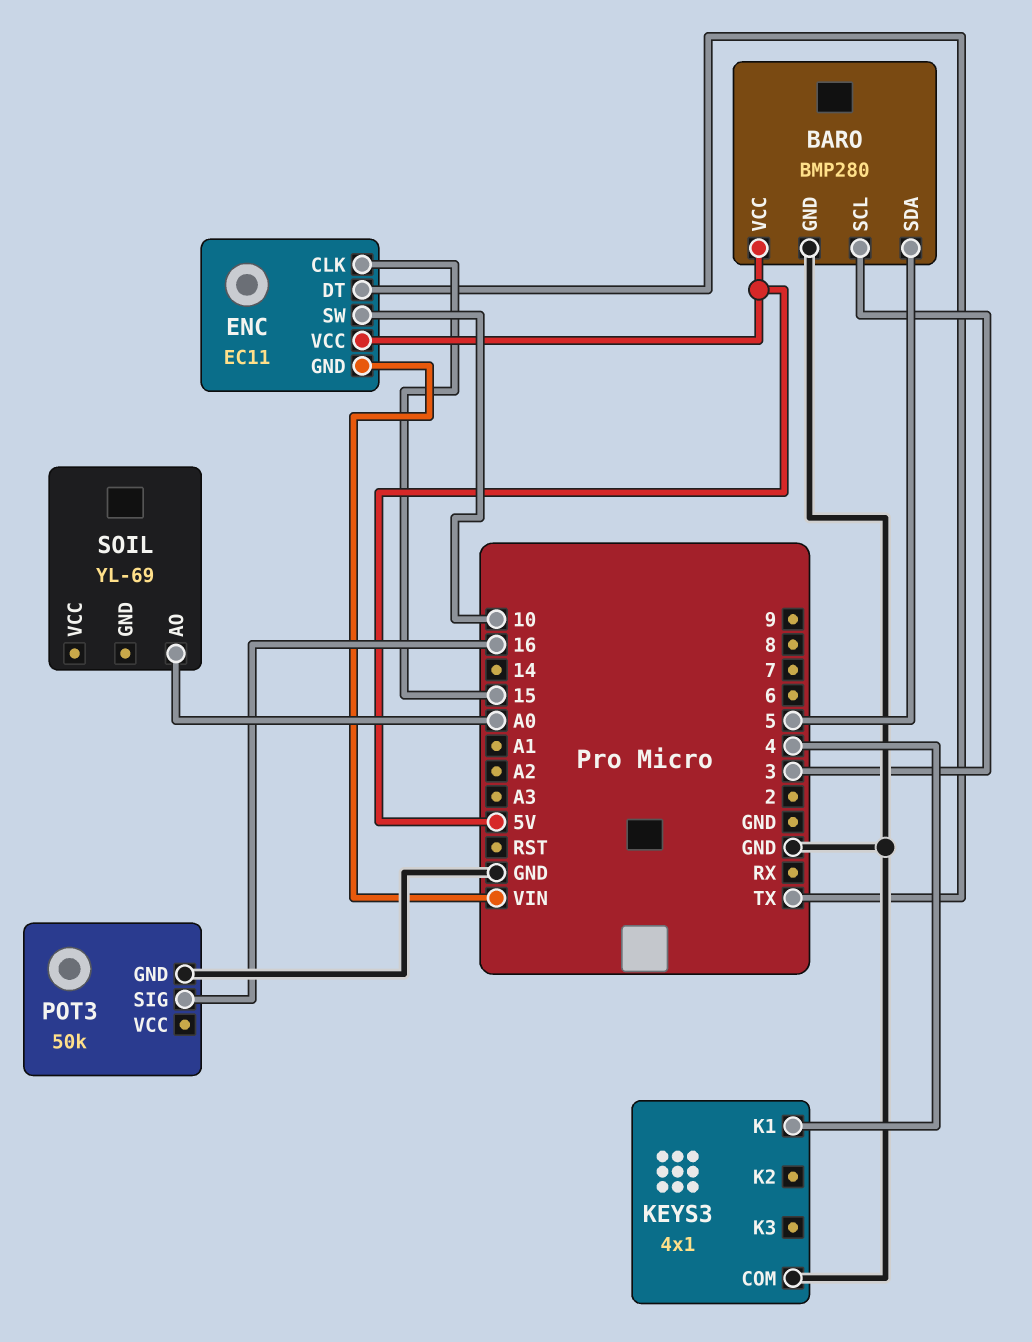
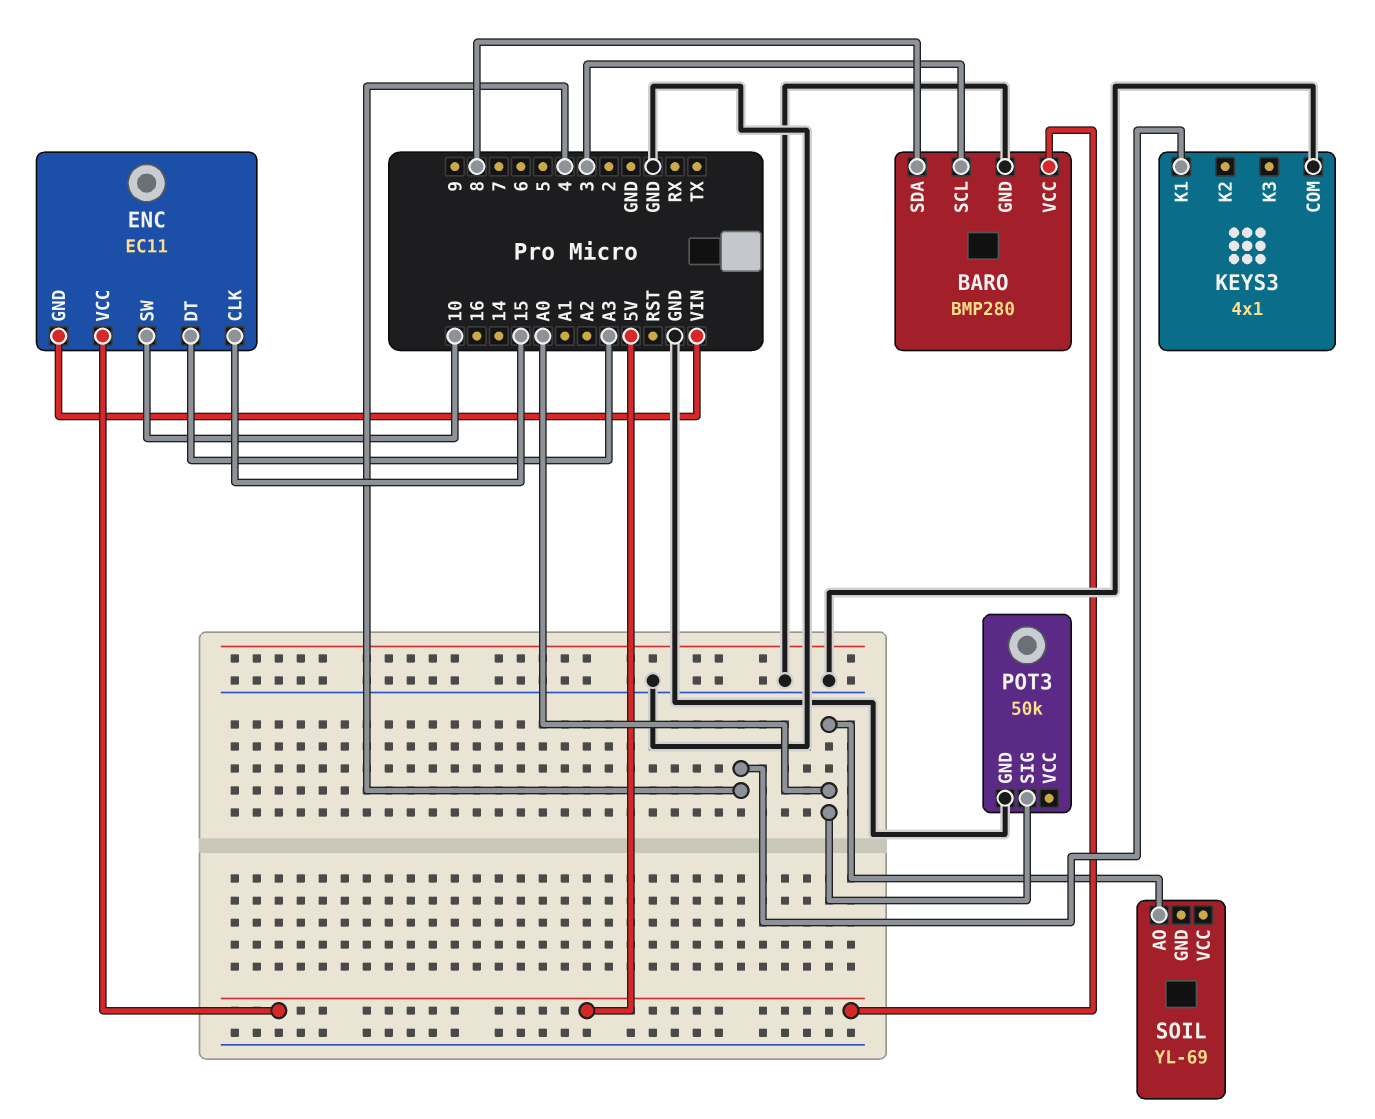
BARO pin SDA: 5 -> 8
ENC pin DT: TX -> A3
POT3 pin SIG: 16 -> A0

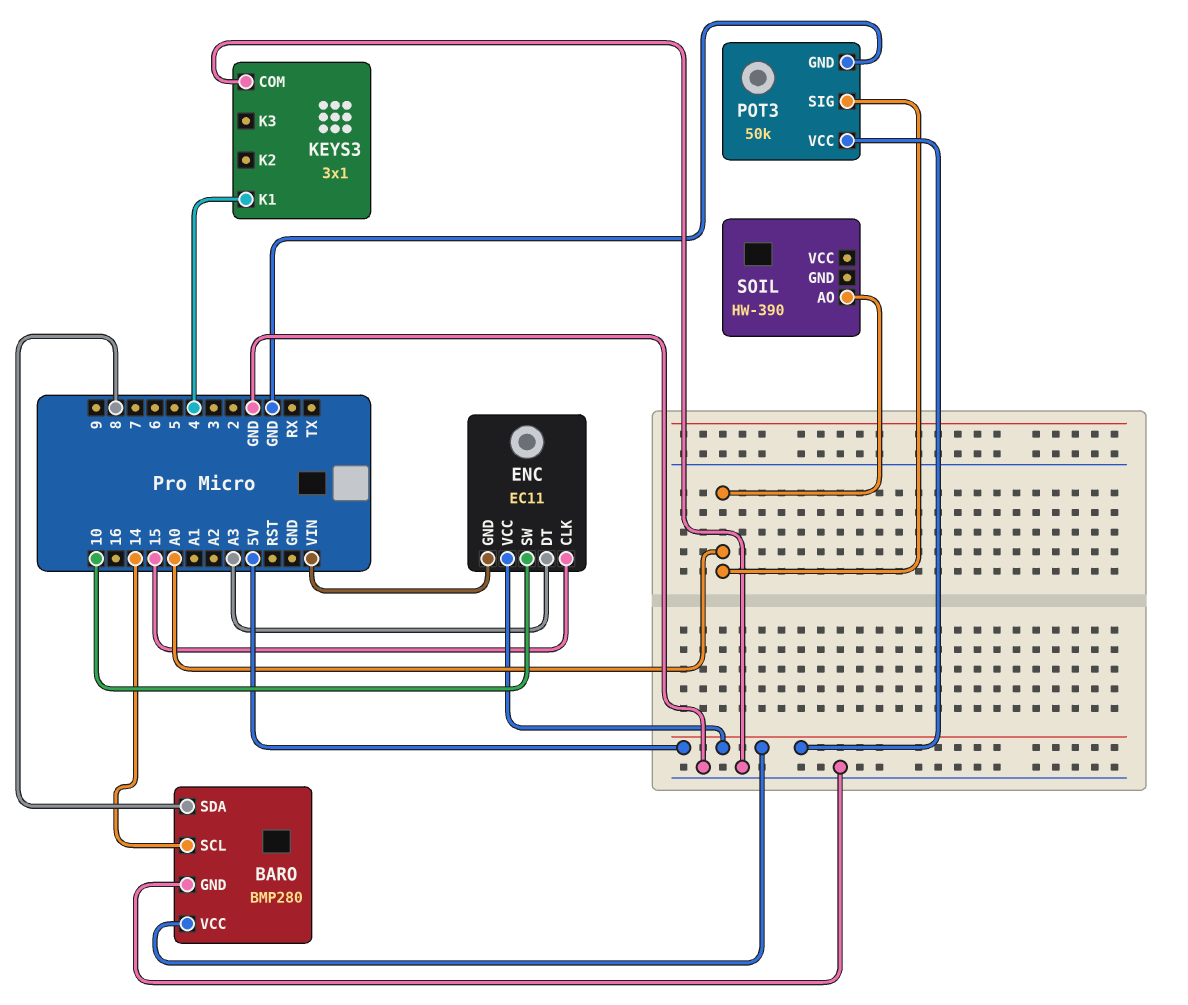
BARO pin SCL: 3 -> 14
KEYS3: 4x1 -> 3x1
POT3 pin VCC: none -> 5V
SOIL: YL-69 -> HW-390

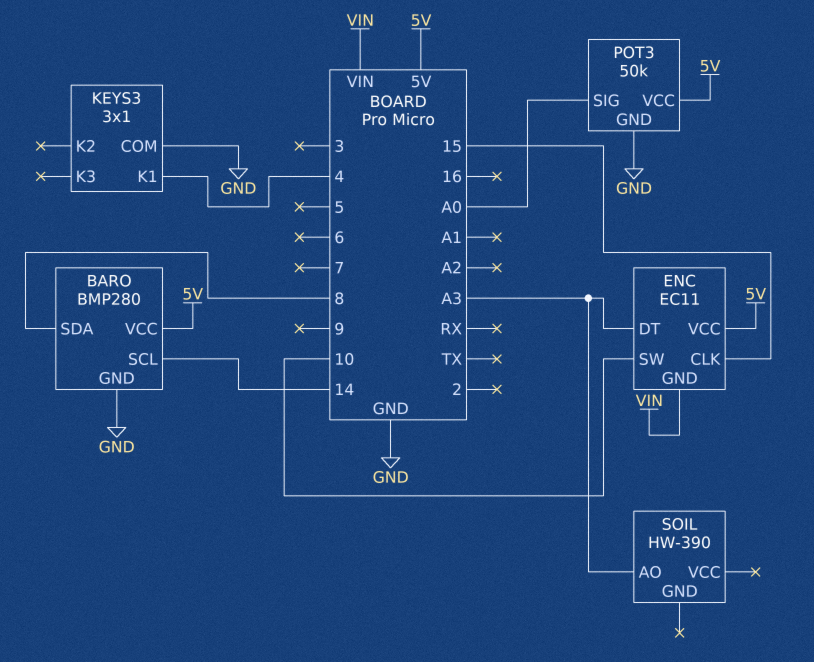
SOIL pin AO: A0 -> A3

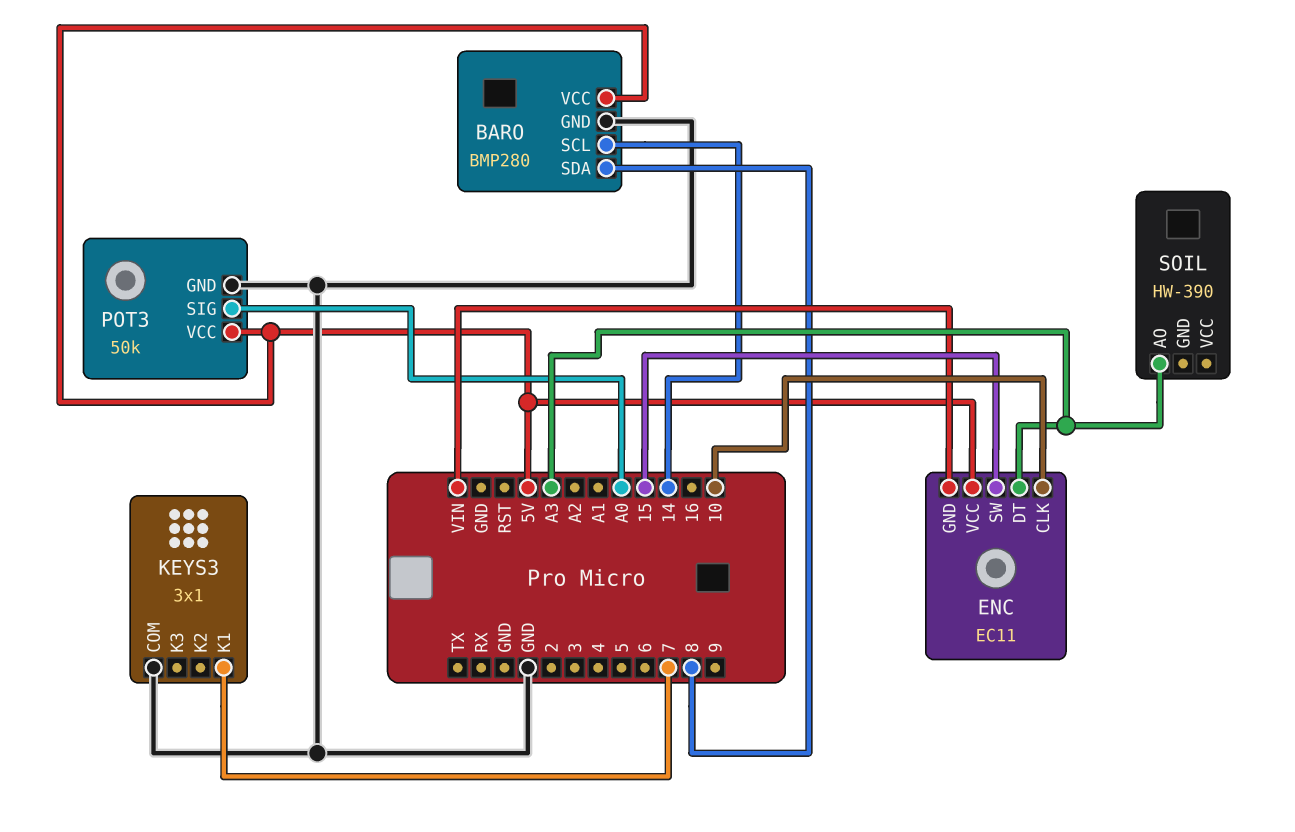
ENC pin CLK: 15 -> 10
ENC pin SW: 10 -> 15
KEYS3 pin K1: 4 -> 7

